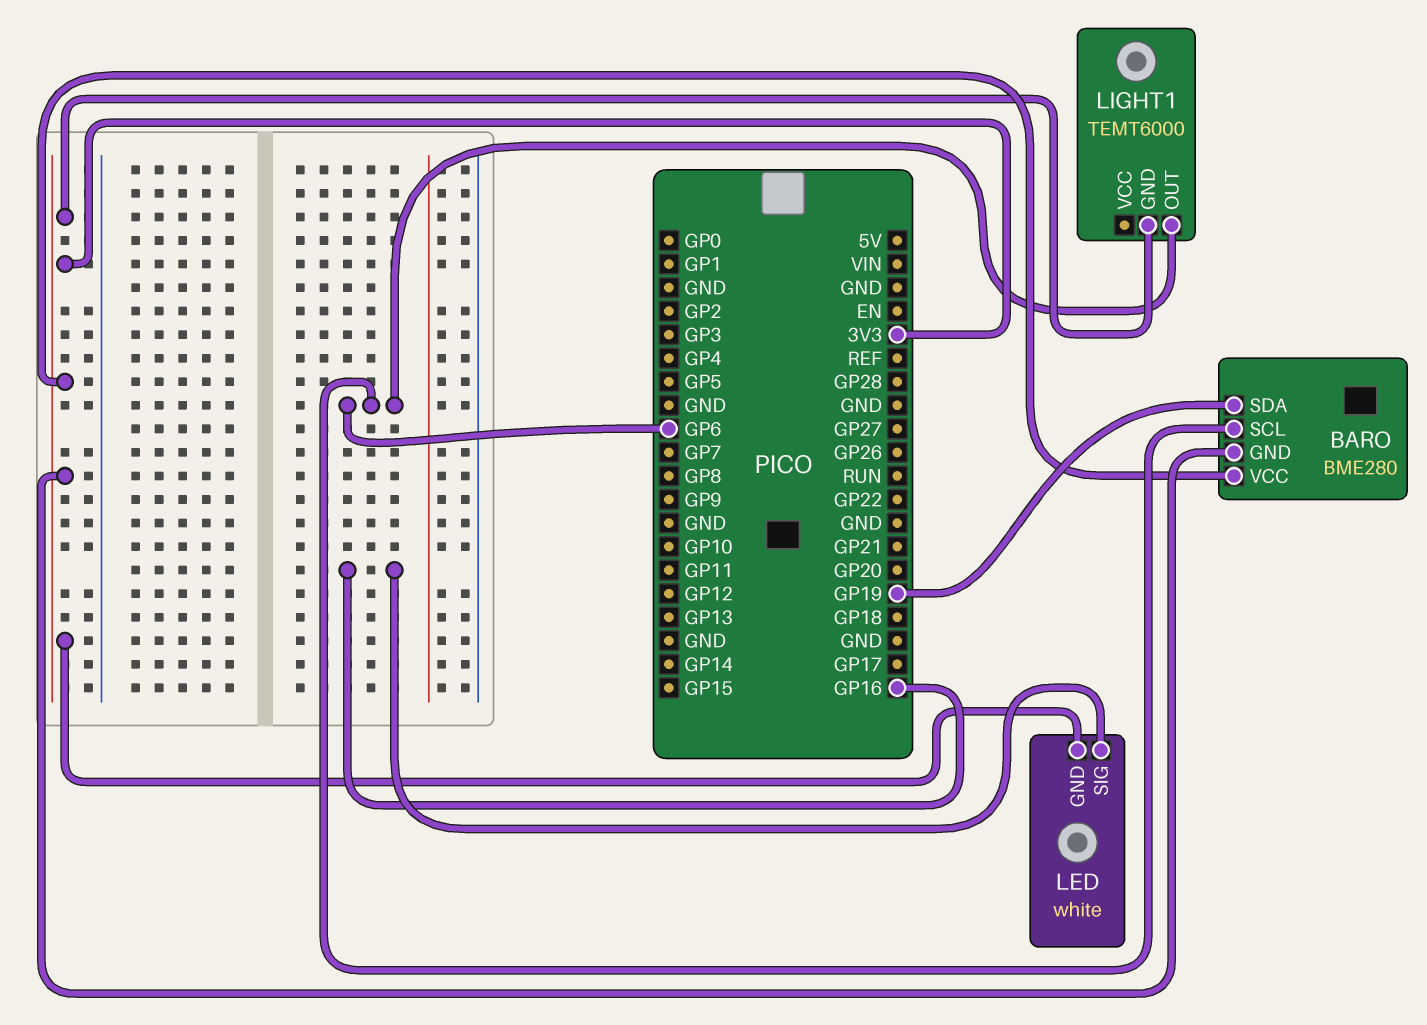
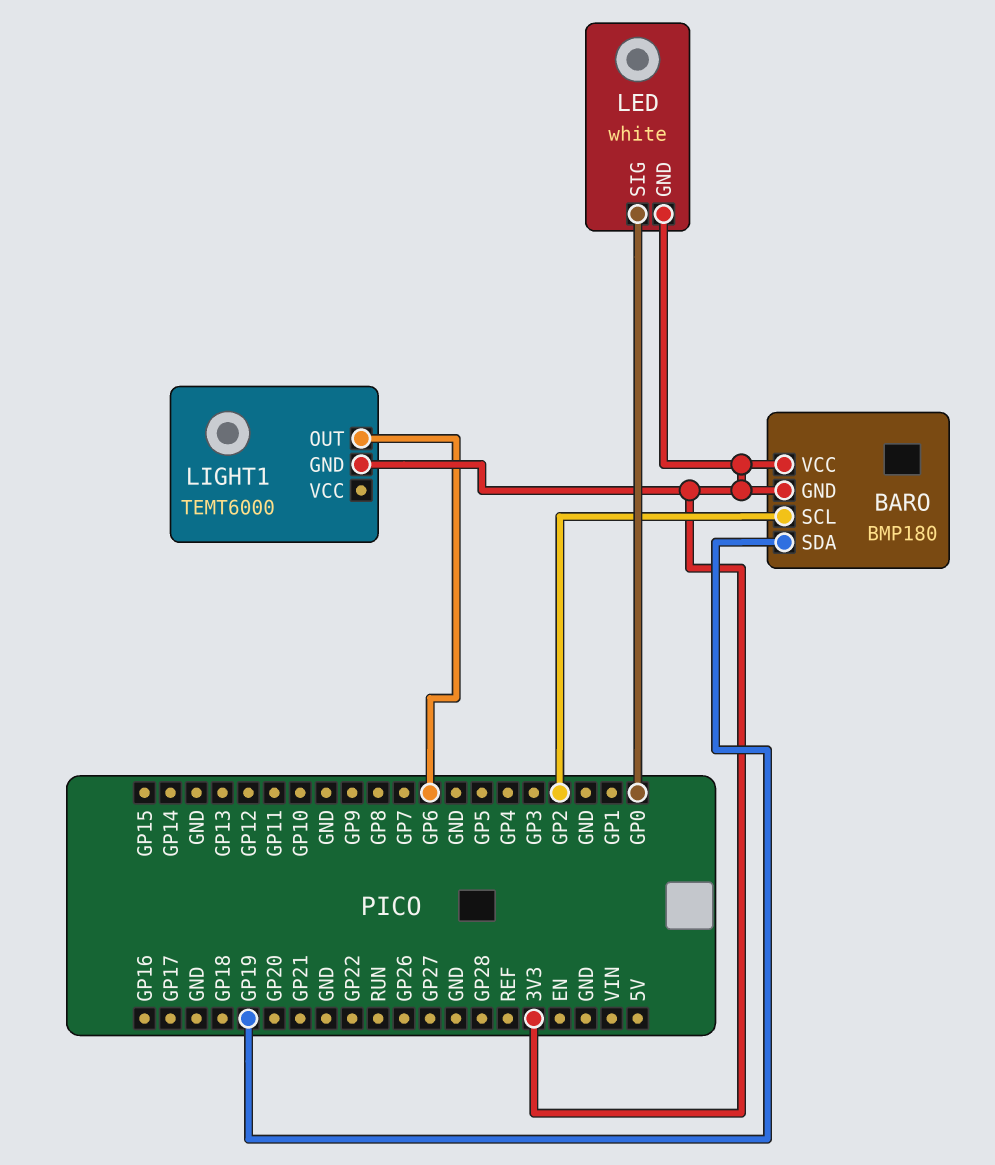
BARO: BME280 -> BMP180
BARO pin SCL: GP6 -> GP2
LED pin SIG: GP16 -> GP0

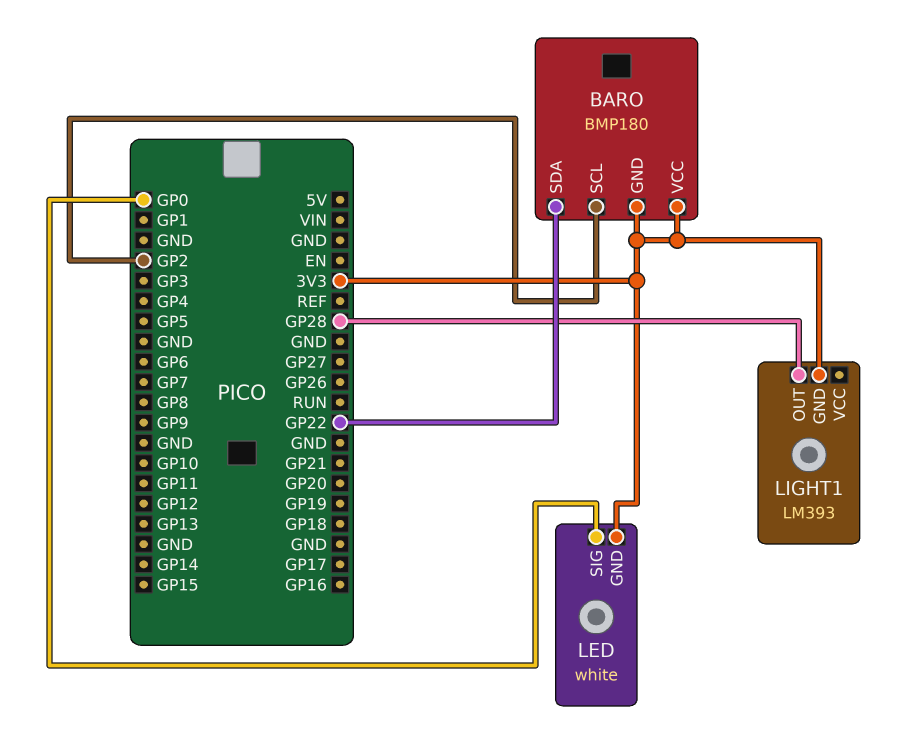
BARO pin SDA: GP19 -> GP22
LIGHT1: TEMT6000 -> LM393
LIGHT1 pin OUT: GP6 -> GP28

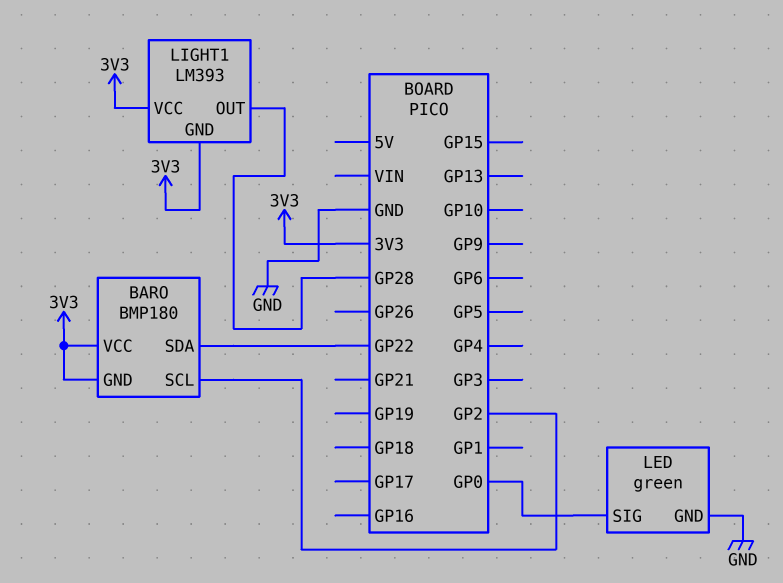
LED: white -> green
LED pin GND: 3V3 -> GND
LIGHT1 pin VCC: none -> 3V3

